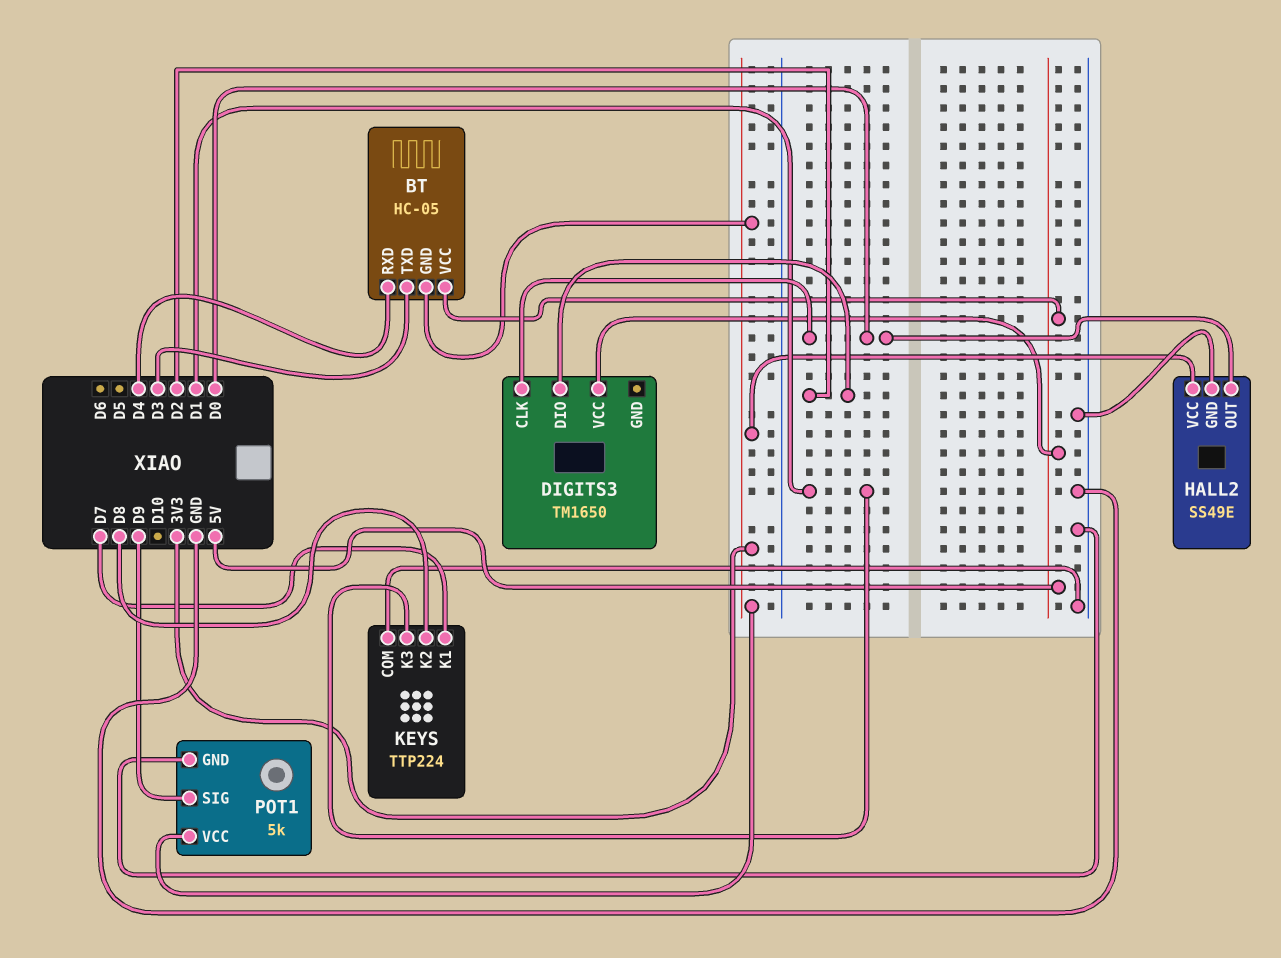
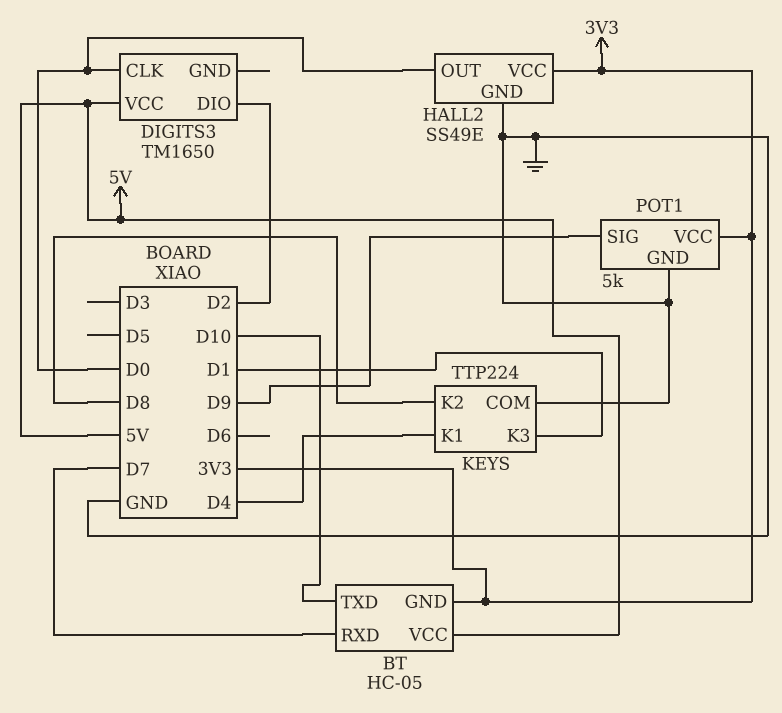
BT pin RXD: D4 -> D7
BT pin TXD: D3 -> D10
KEYS pin K1: D7 -> D4

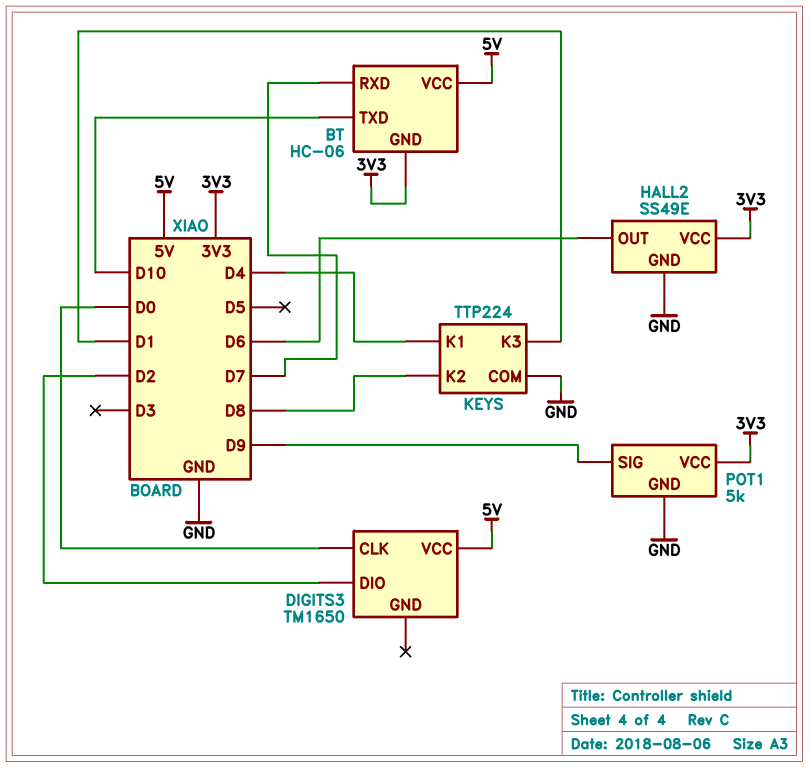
BT: HC-05 -> HC-06
HALL2 pin OUT: D0 -> D6

